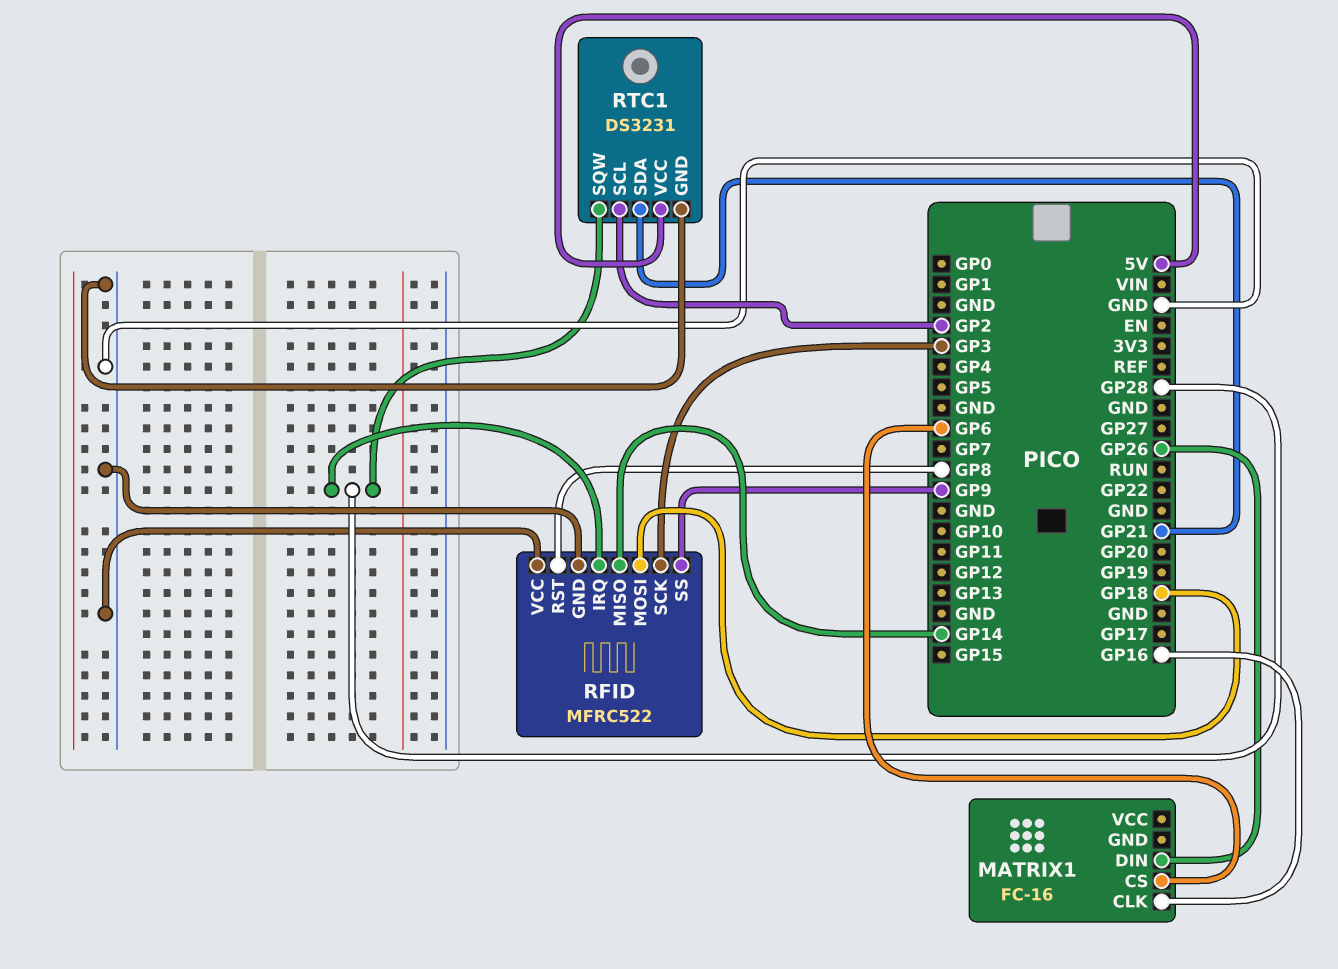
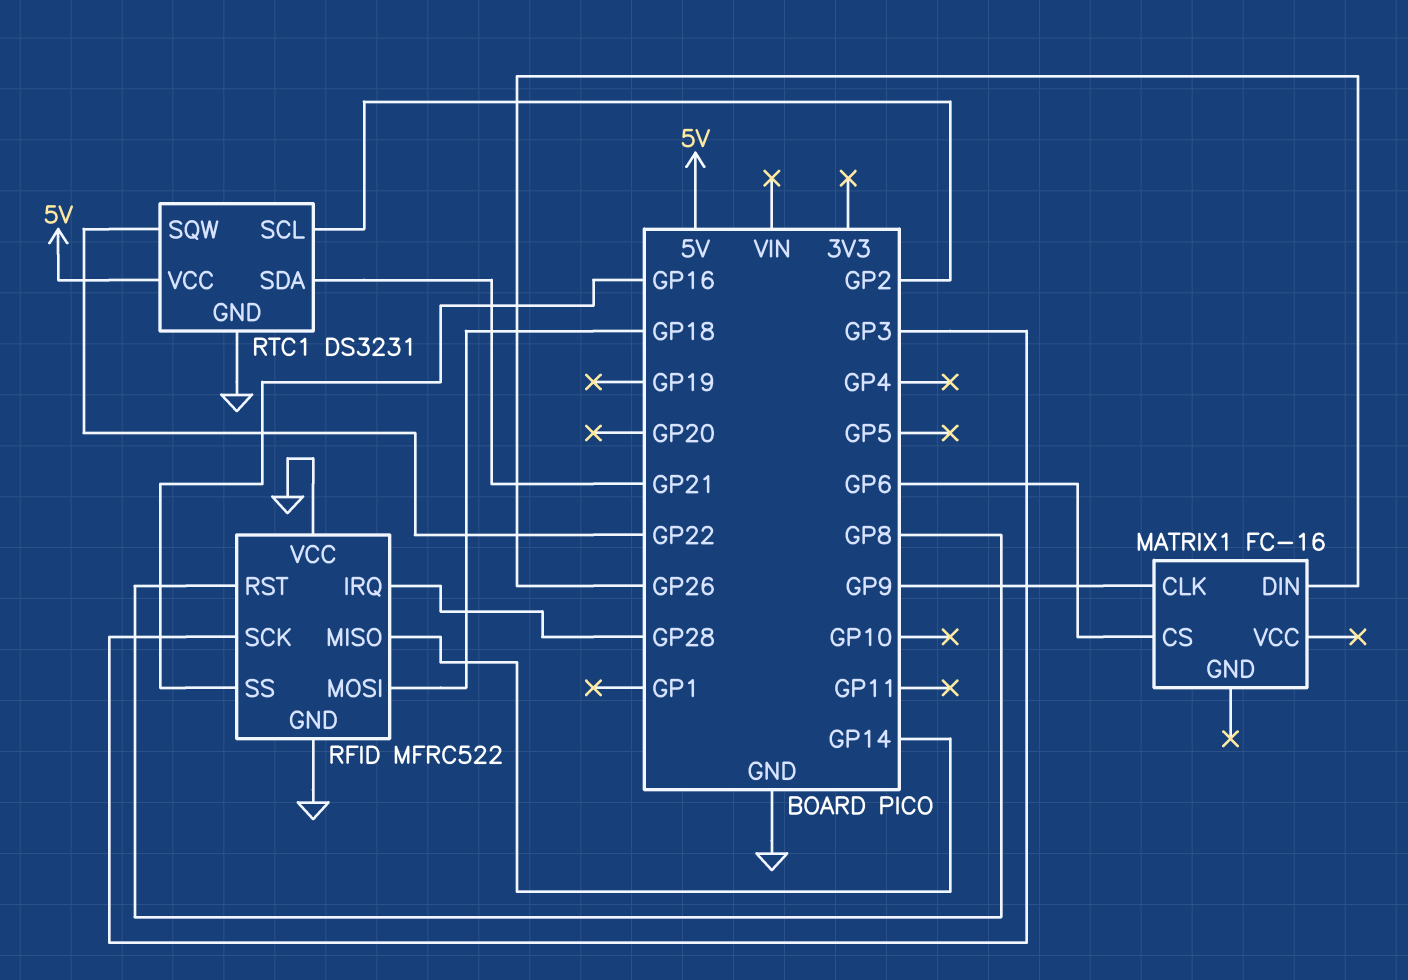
MATRIX1 pin CLK: GP16 -> GP9
RFID pin SS: GP9 -> GP16
RTC1 pin SQW: GP28 -> GP22

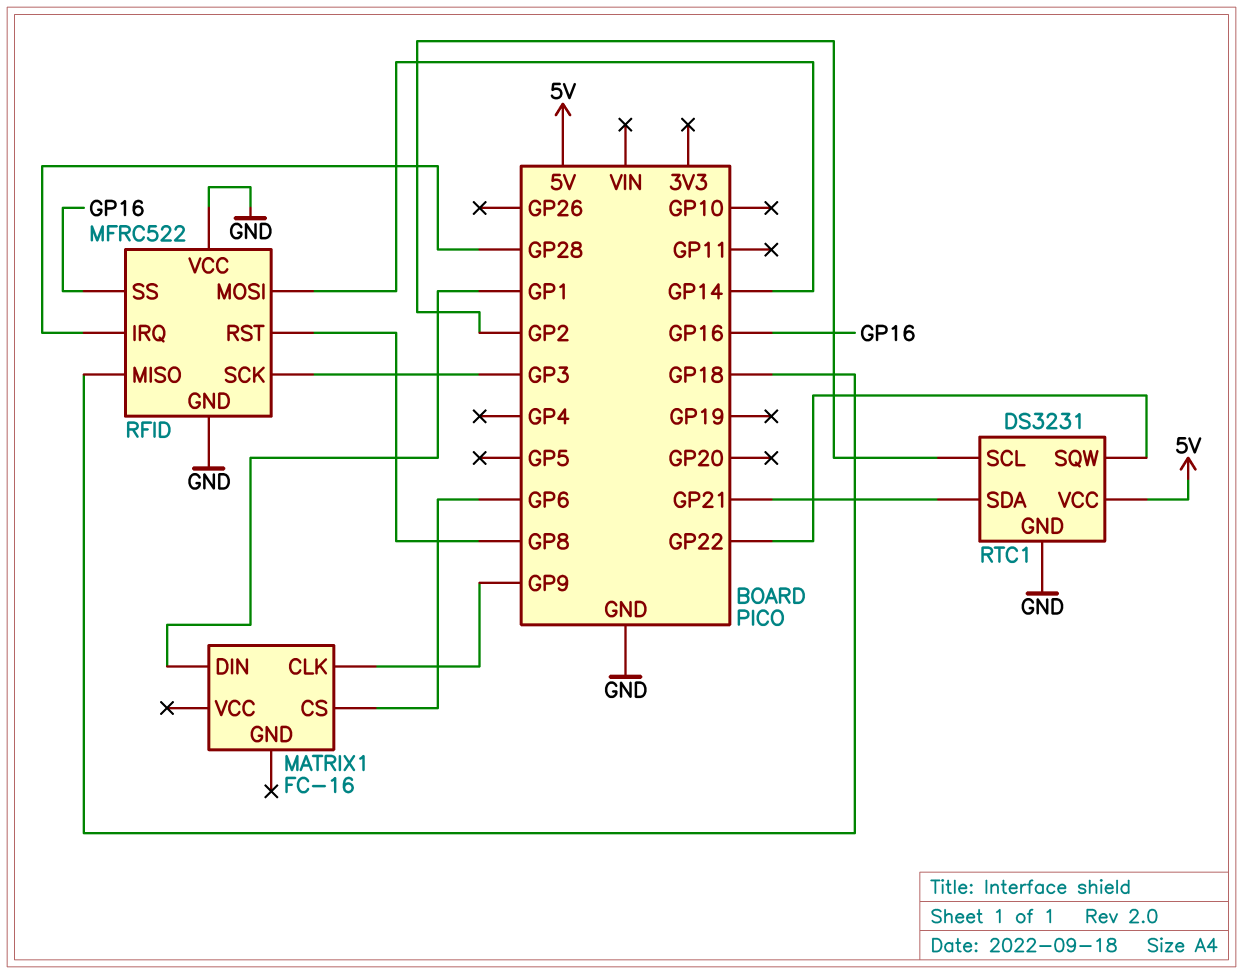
MATRIX1 pin DIN: GP26 -> GP1
RFID pin MISO: GP14 -> GP18
RFID pin MOSI: GP18 -> GP14

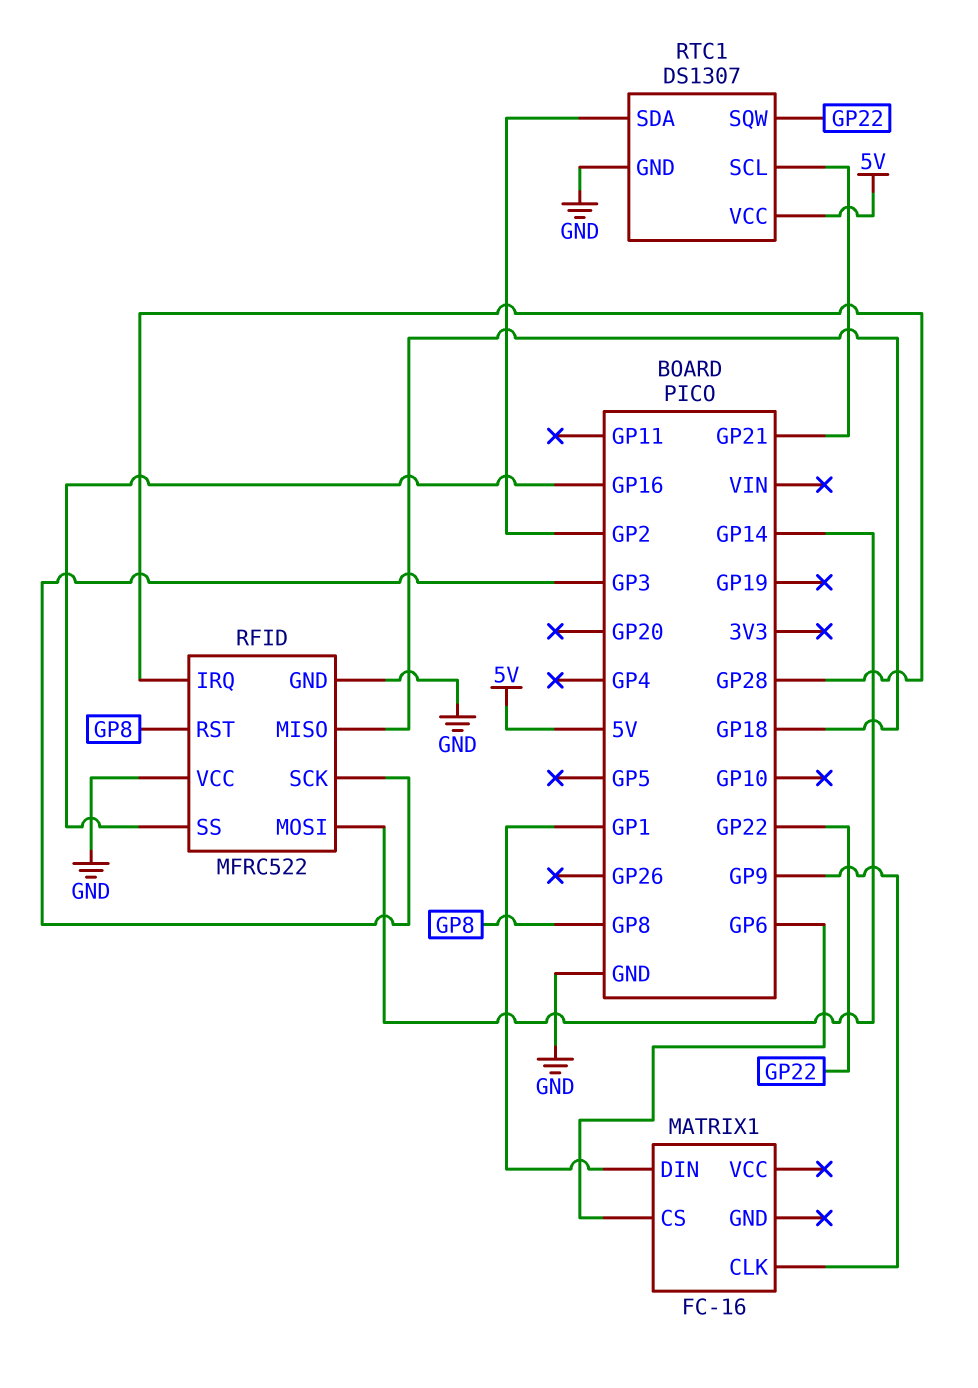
RTC1: DS3231 -> DS1307
RTC1 pin SCL: GP2 -> GP21
RTC1 pin SDA: GP21 -> GP2

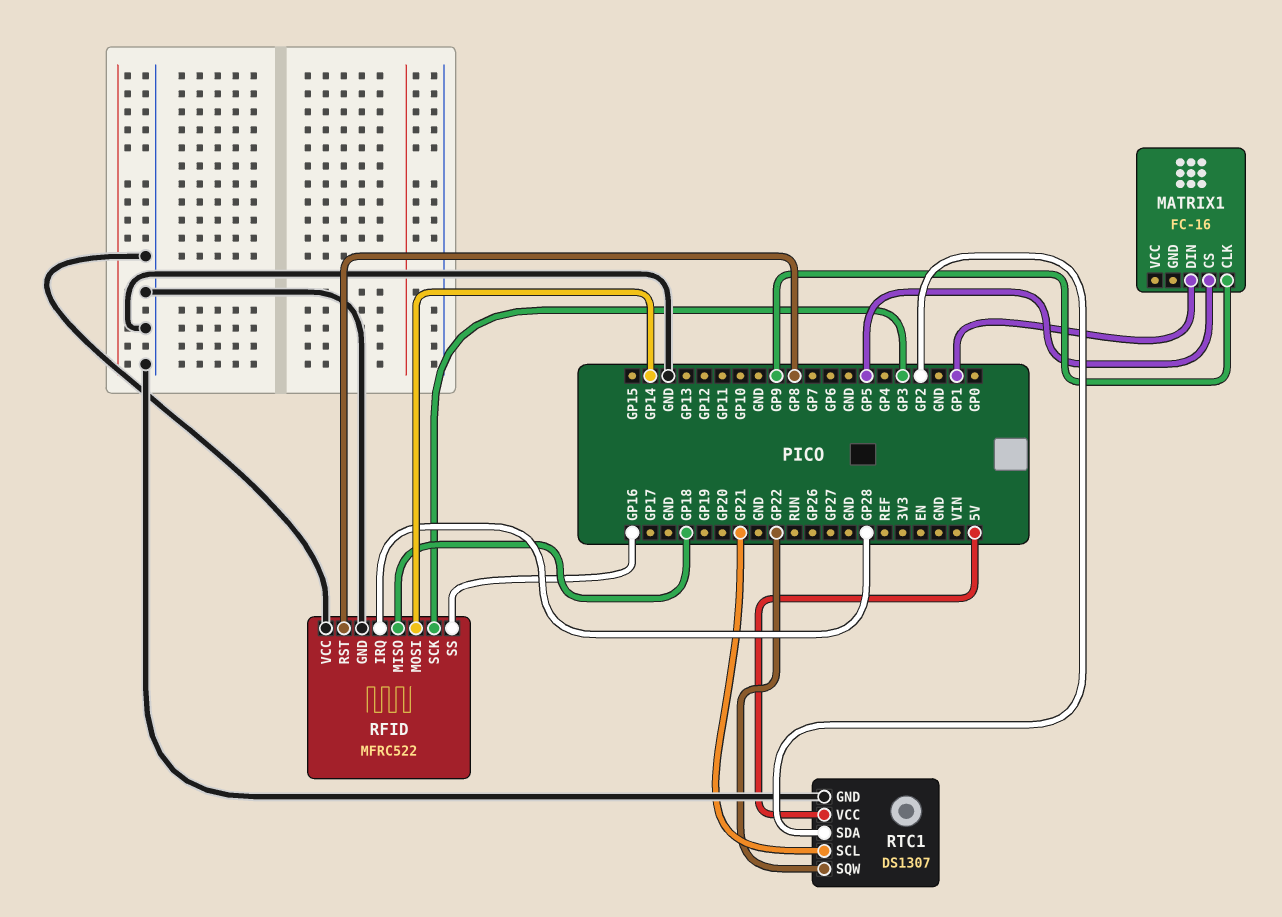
MATRIX1 pin CS: GP6 -> GP5

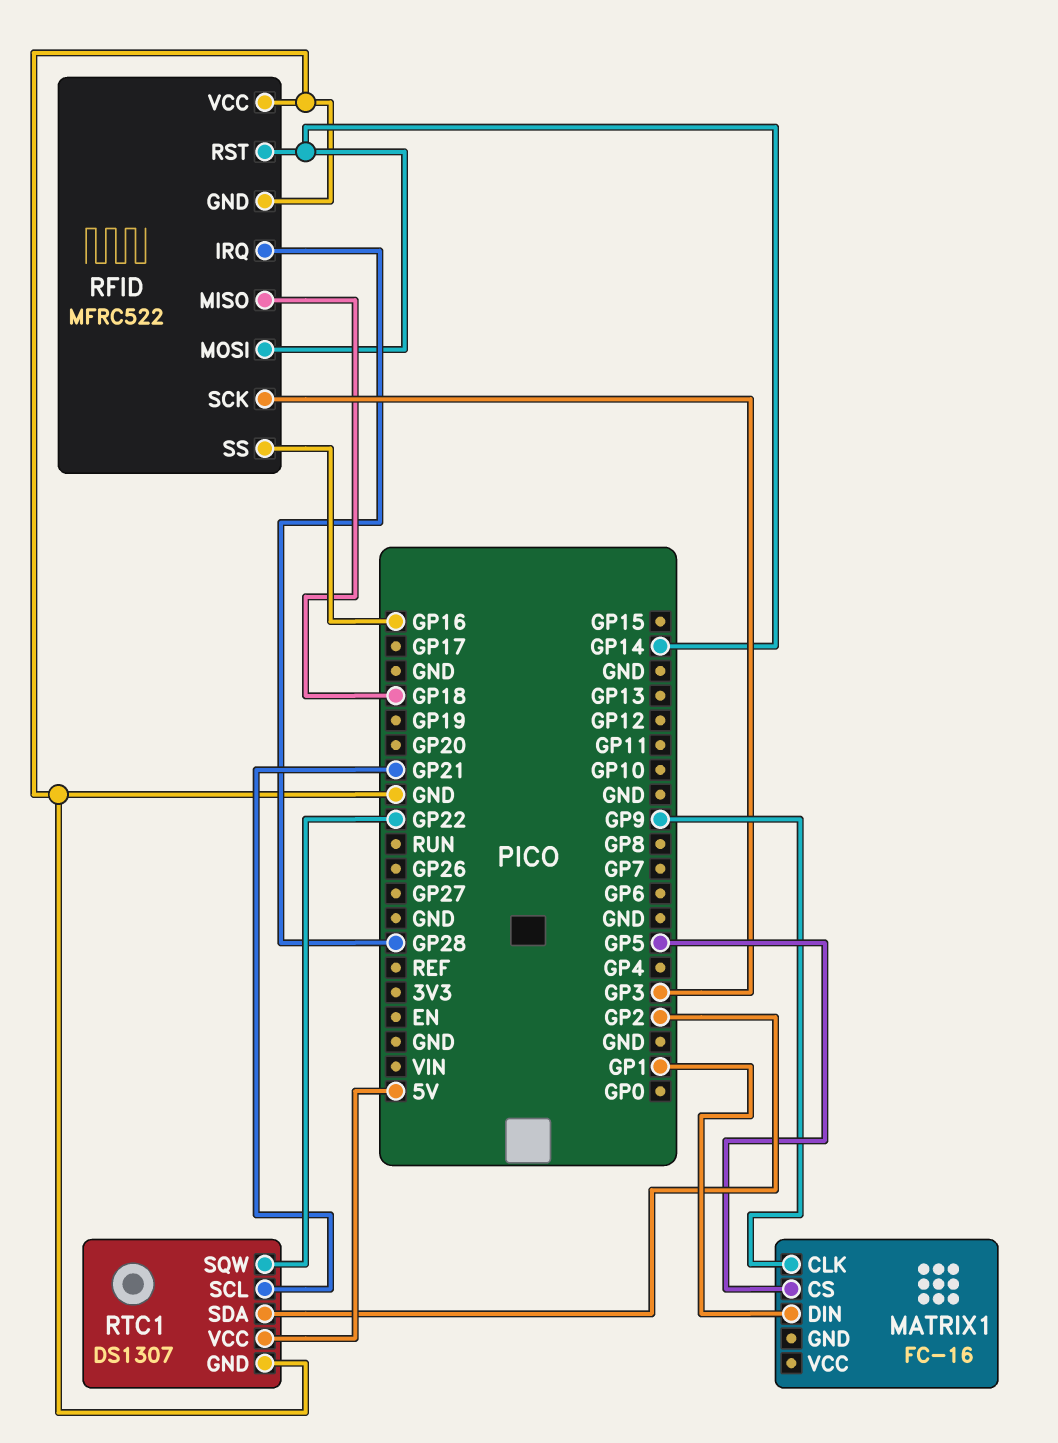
RFID pin RST: GP8 -> GP14

